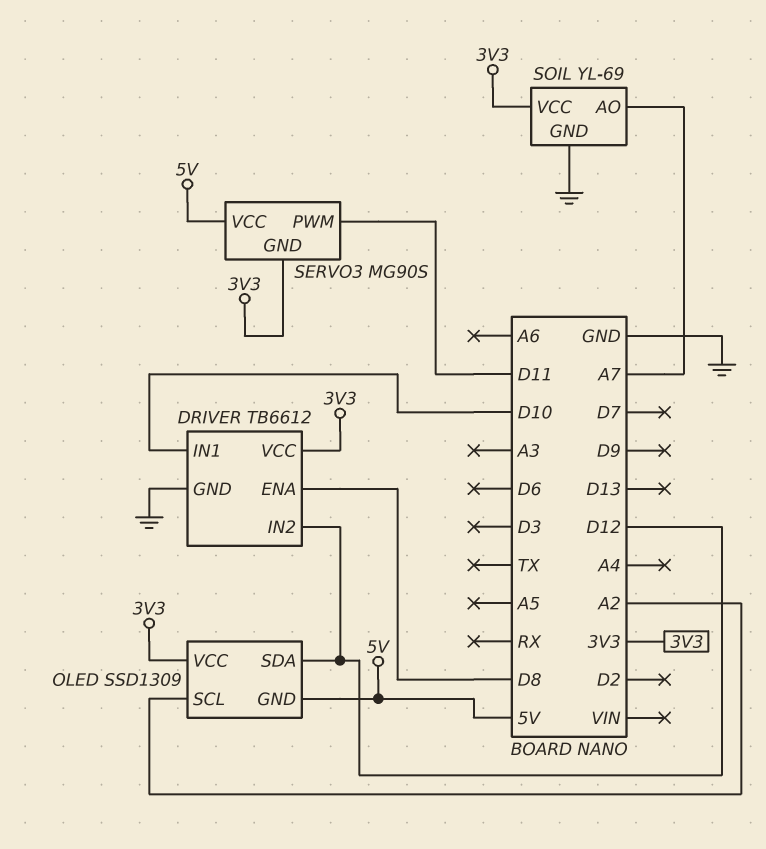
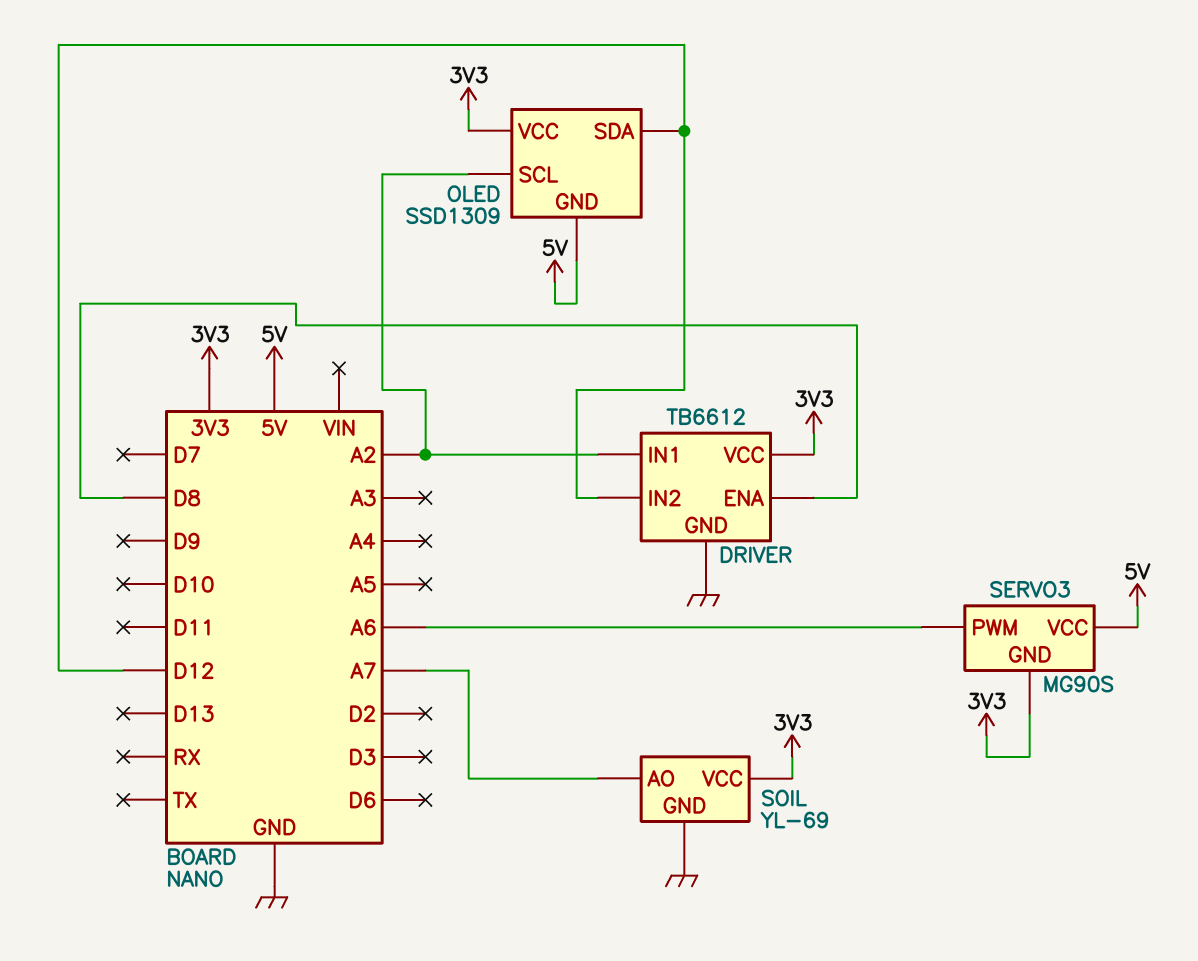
DRIVER pin IN1: D10 -> A2
SERVO3 pin PWM: D11 -> A6

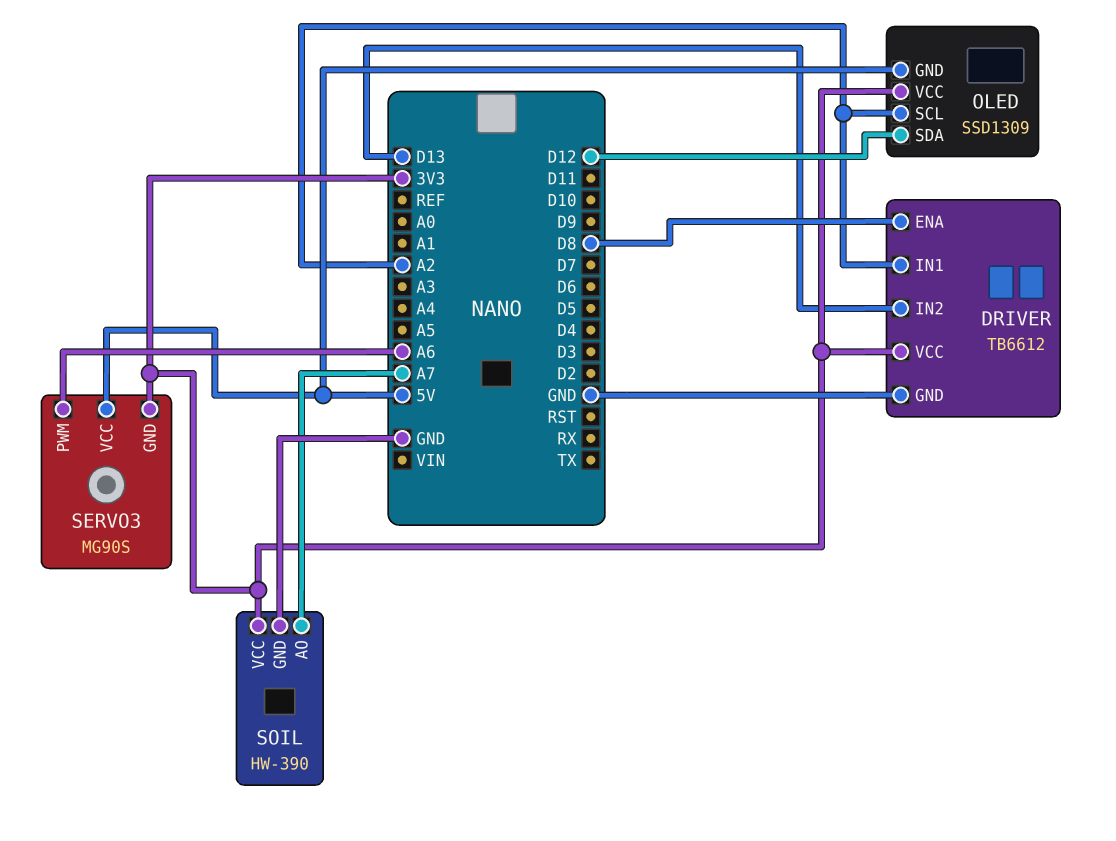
DRIVER pin IN2: D12 -> D13
SOIL: YL-69 -> HW-390

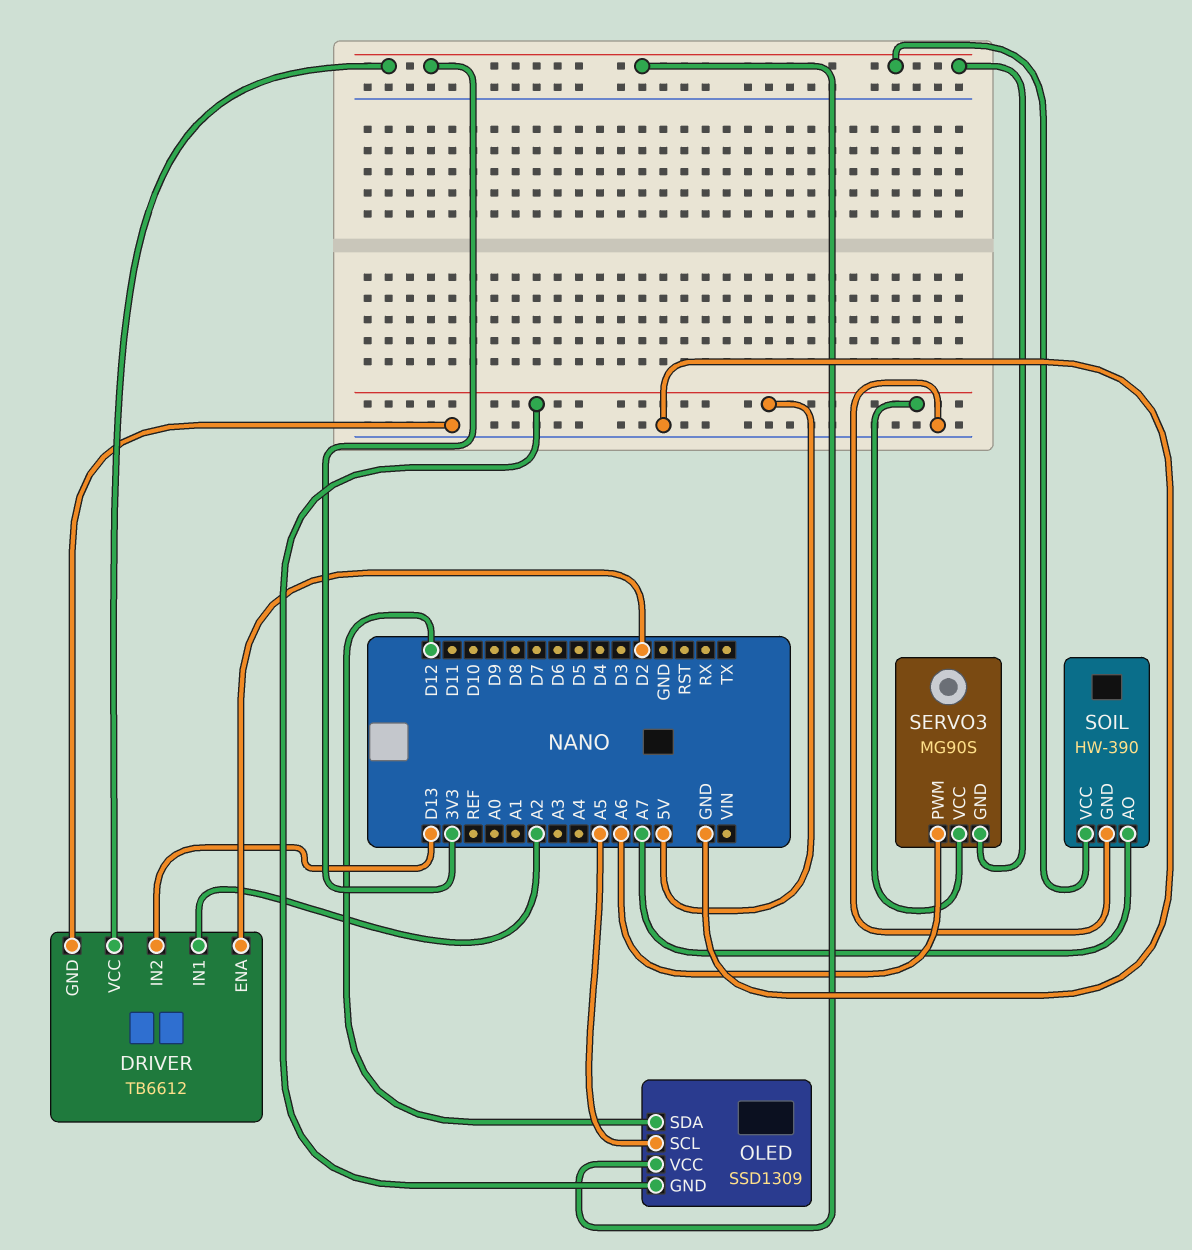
DRIVER pin ENA: D8 -> D2
OLED pin SCL: A2 -> A5

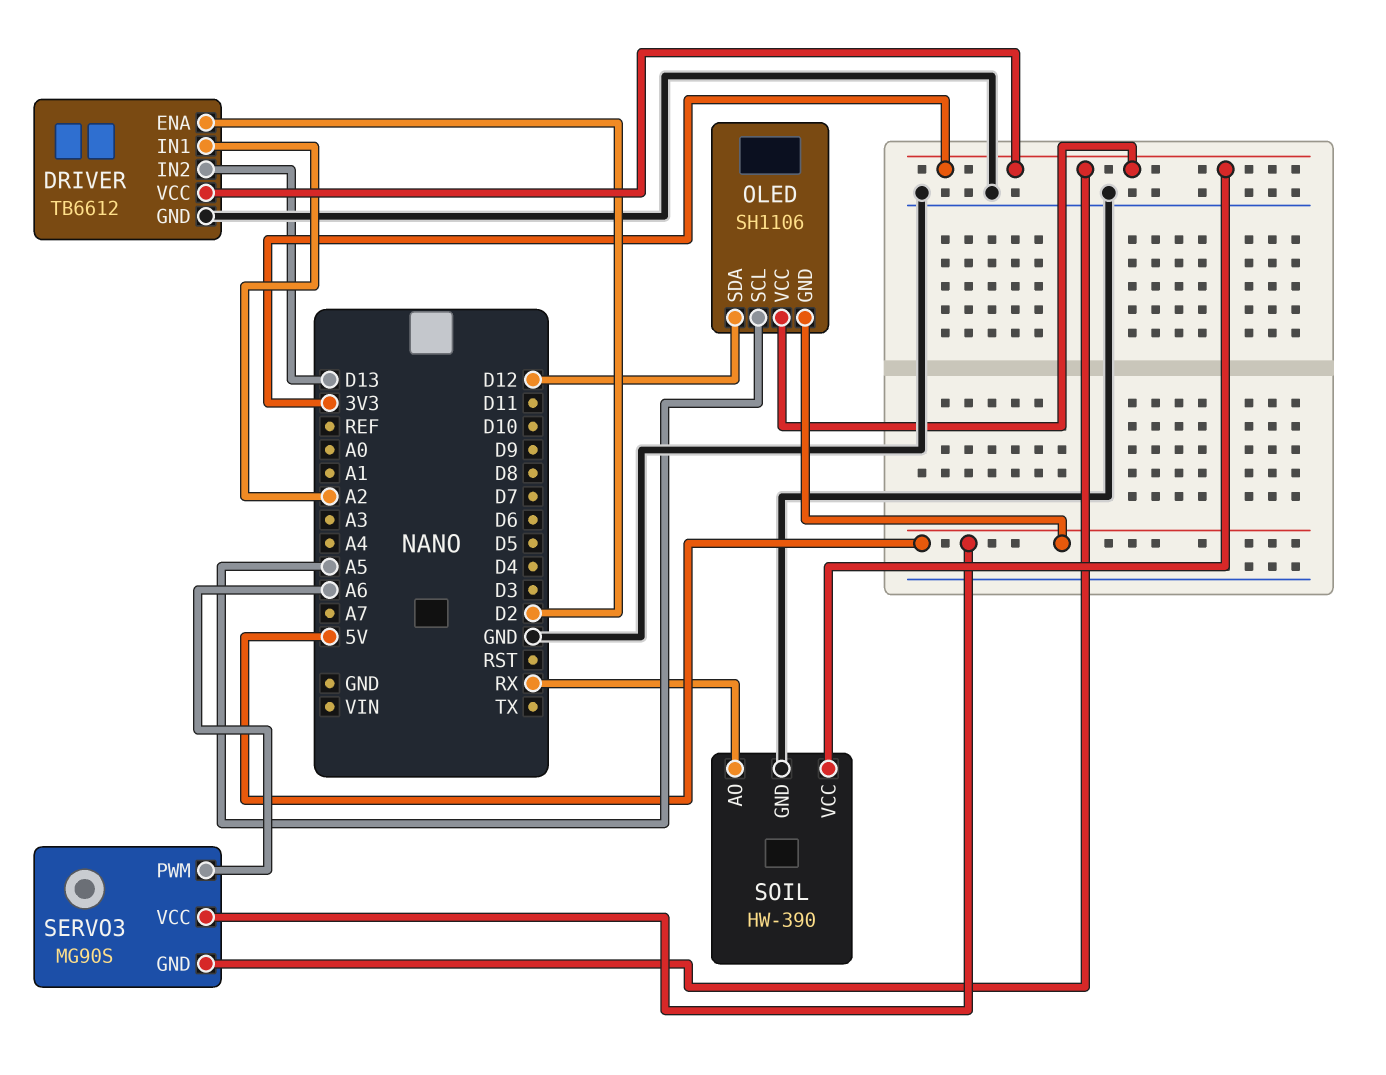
OLED: SSD1309 -> SH1106
SOIL pin AO: A7 -> RX

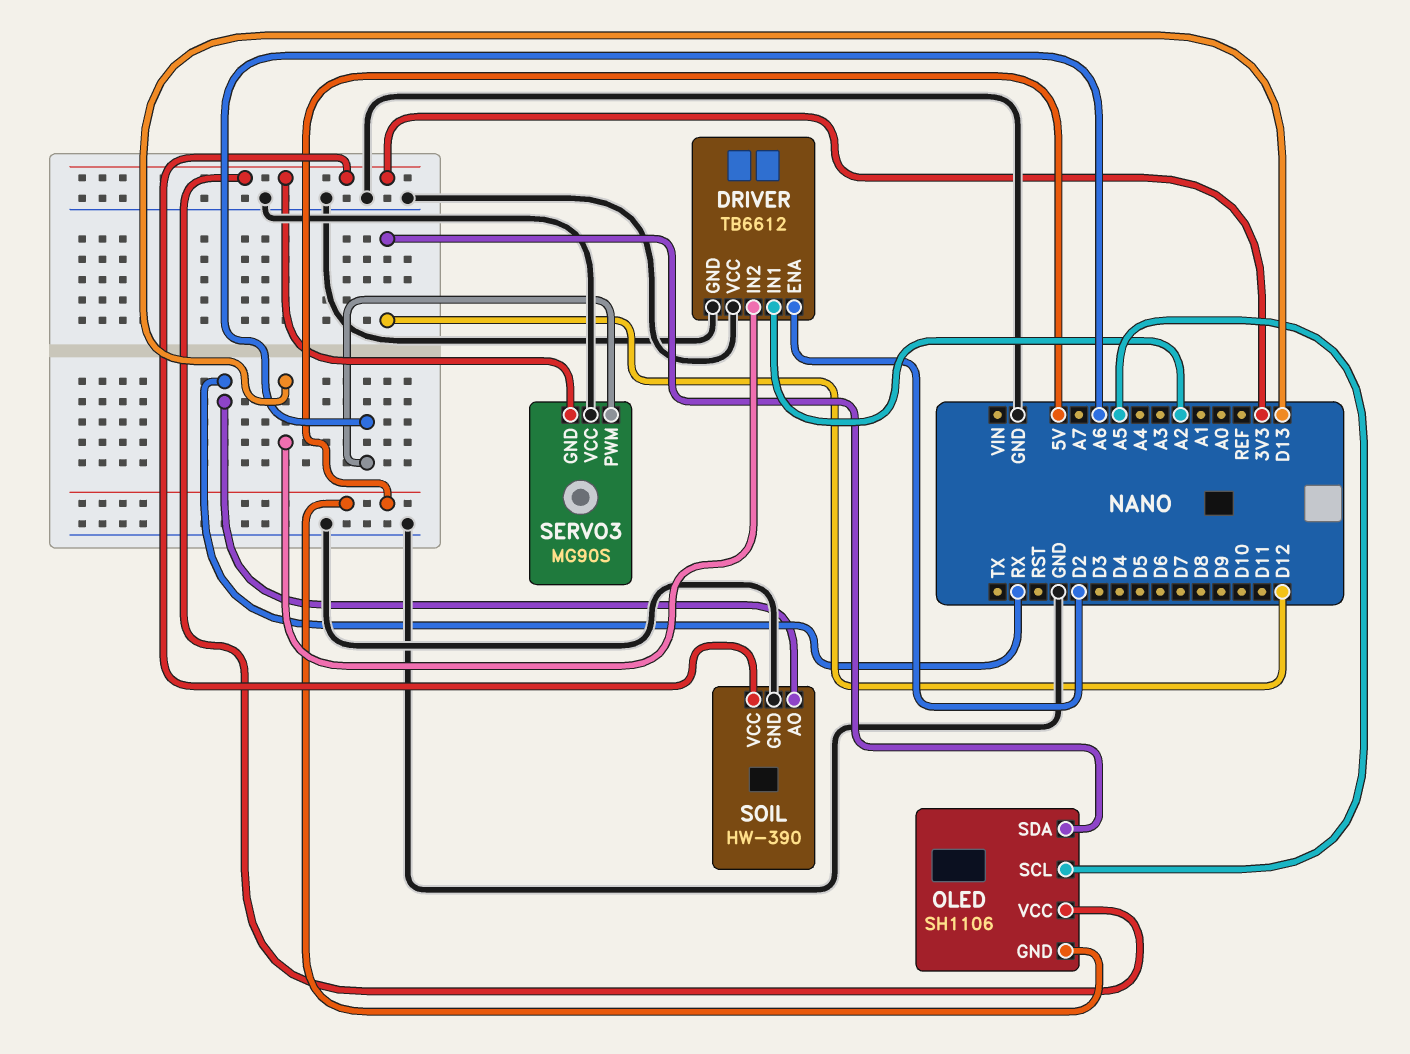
DRIVER pin VCC: 3V3 -> GND
SERVO3 pin VCC: 5V -> GND

